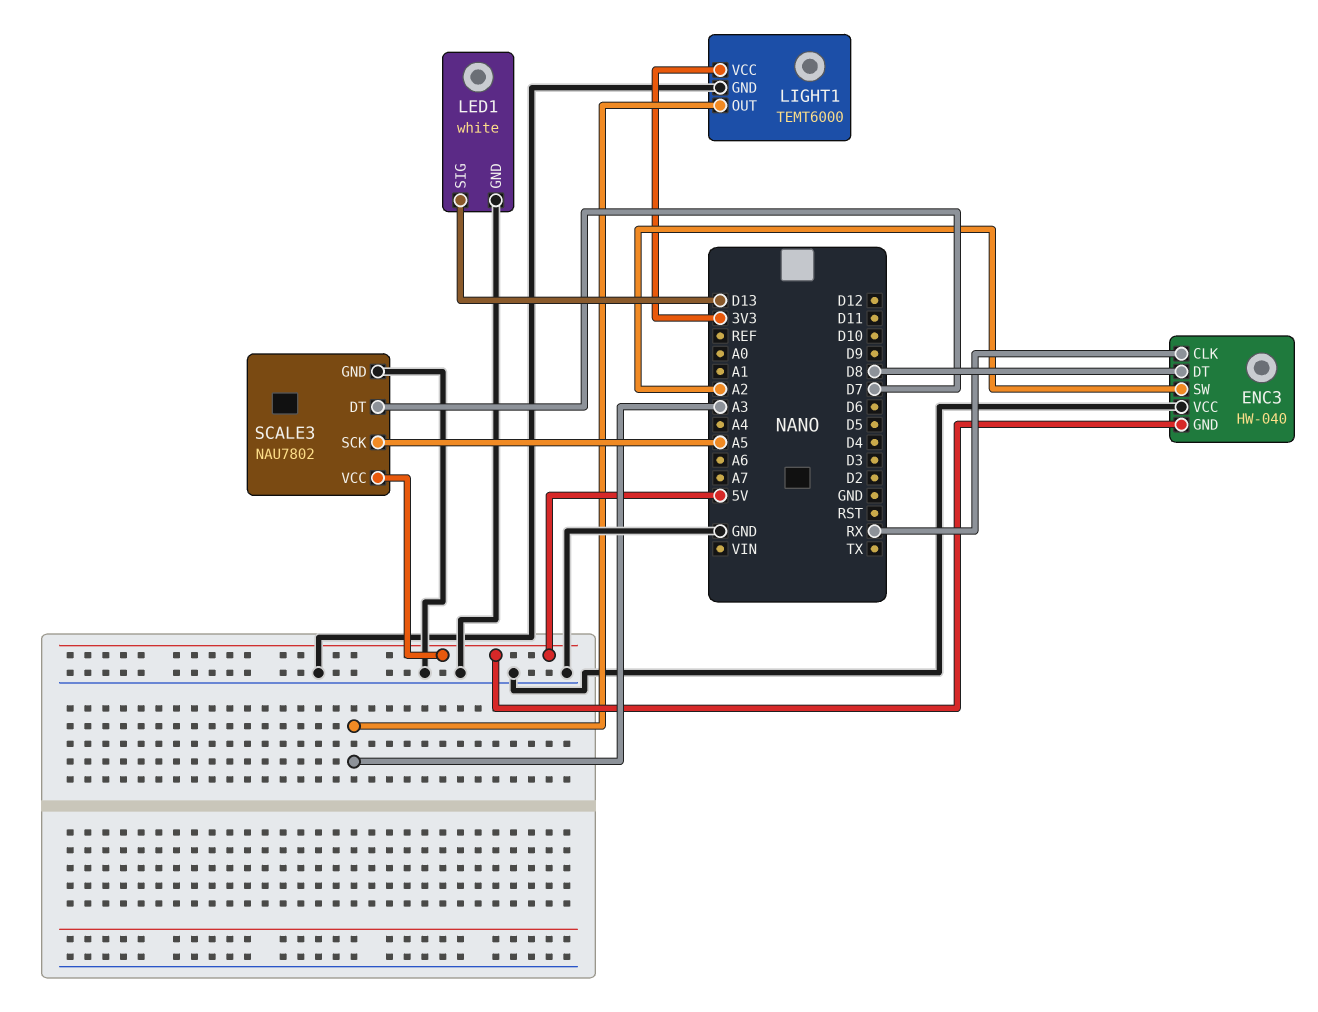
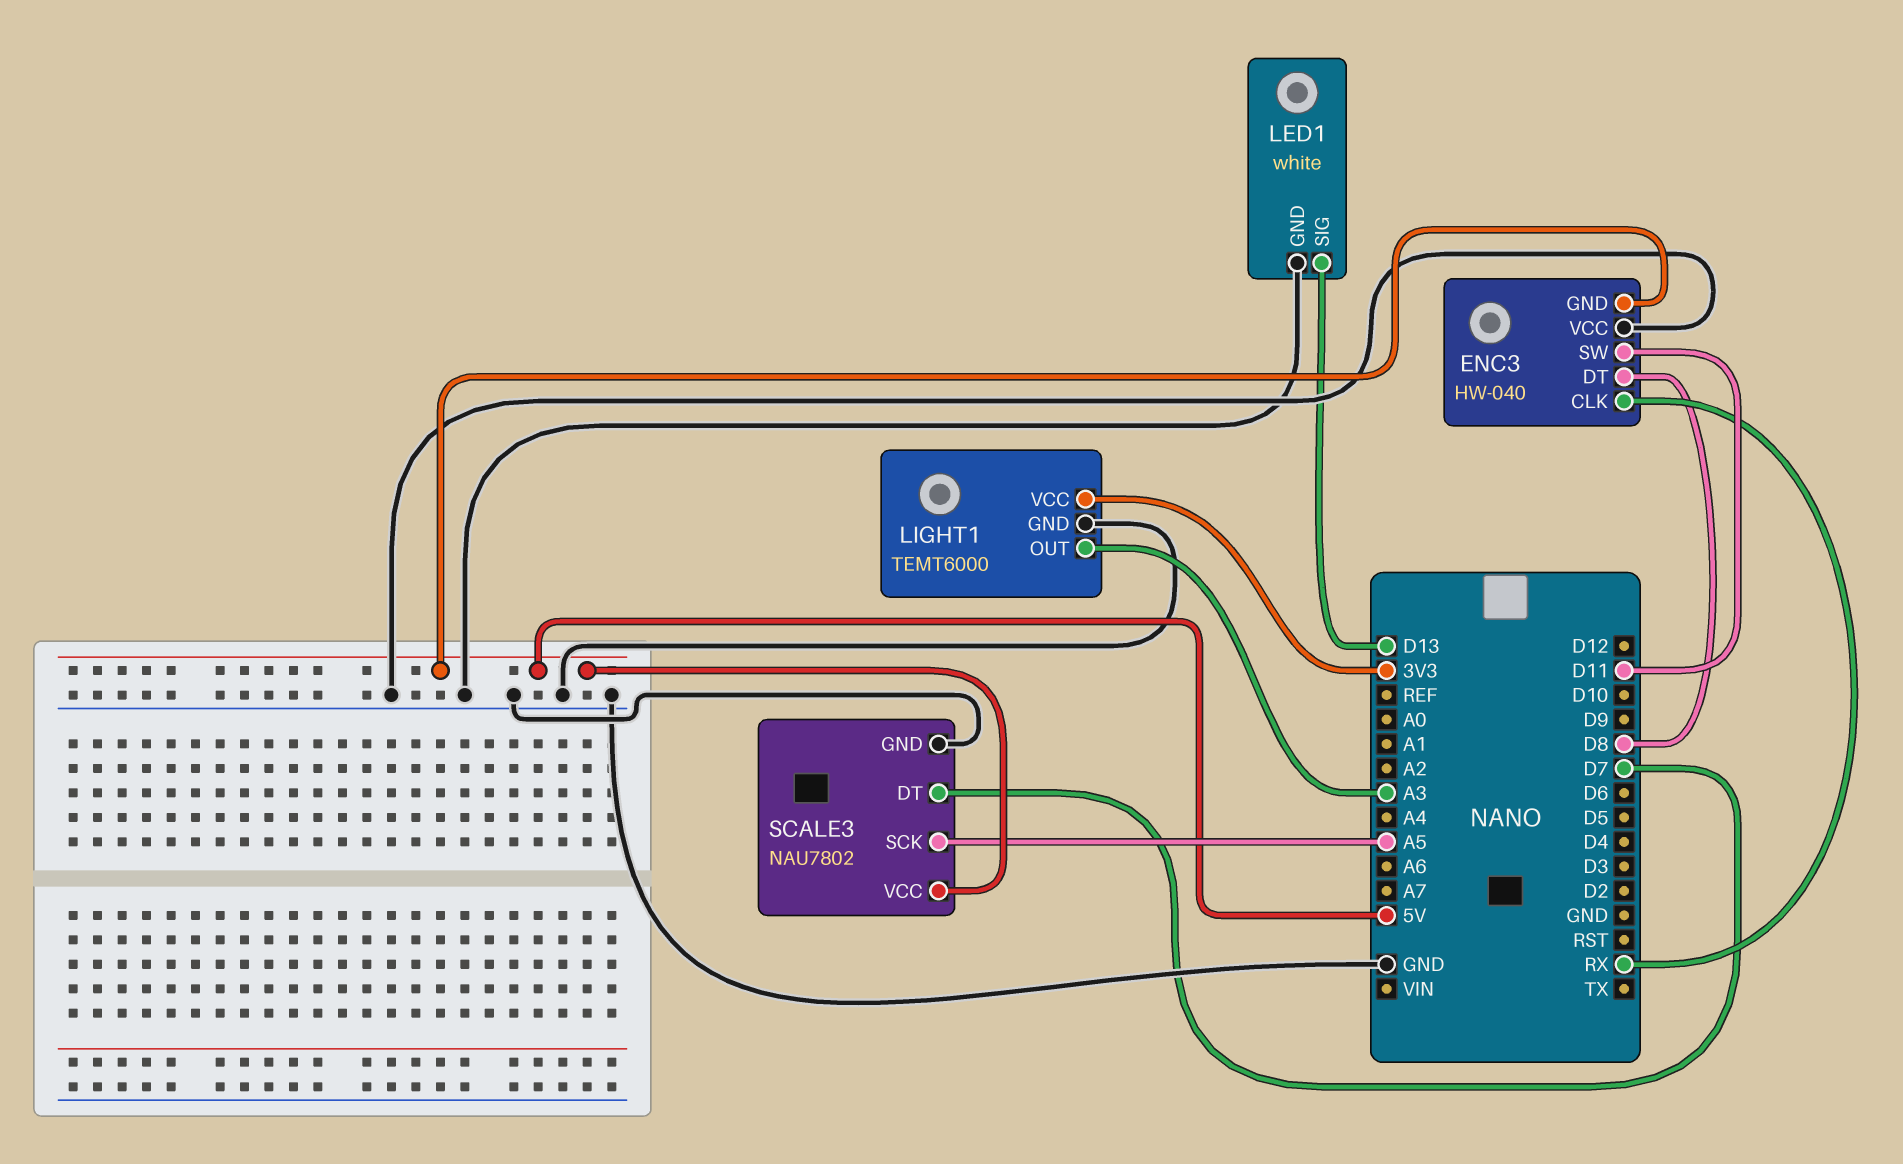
ENC3 pin SW: A2 -> D11

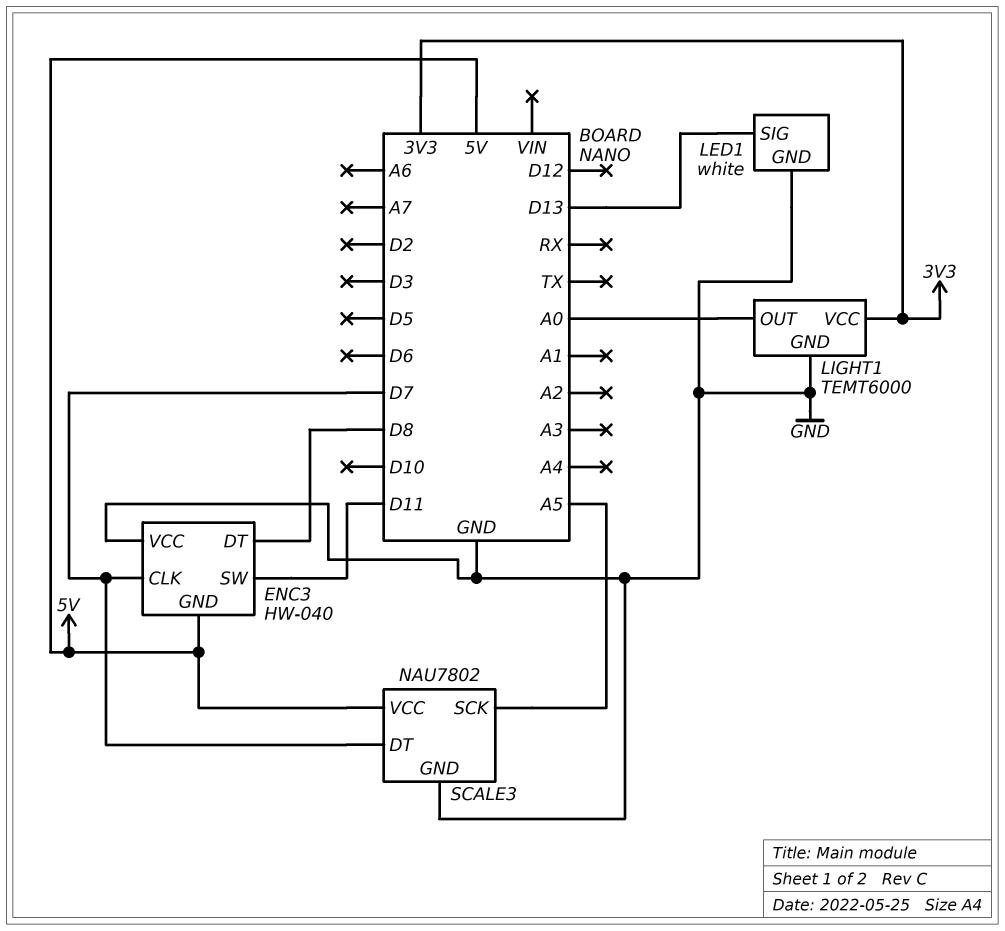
ENC3 pin CLK: RX -> D7
LIGHT1 pin OUT: A3 -> A0

